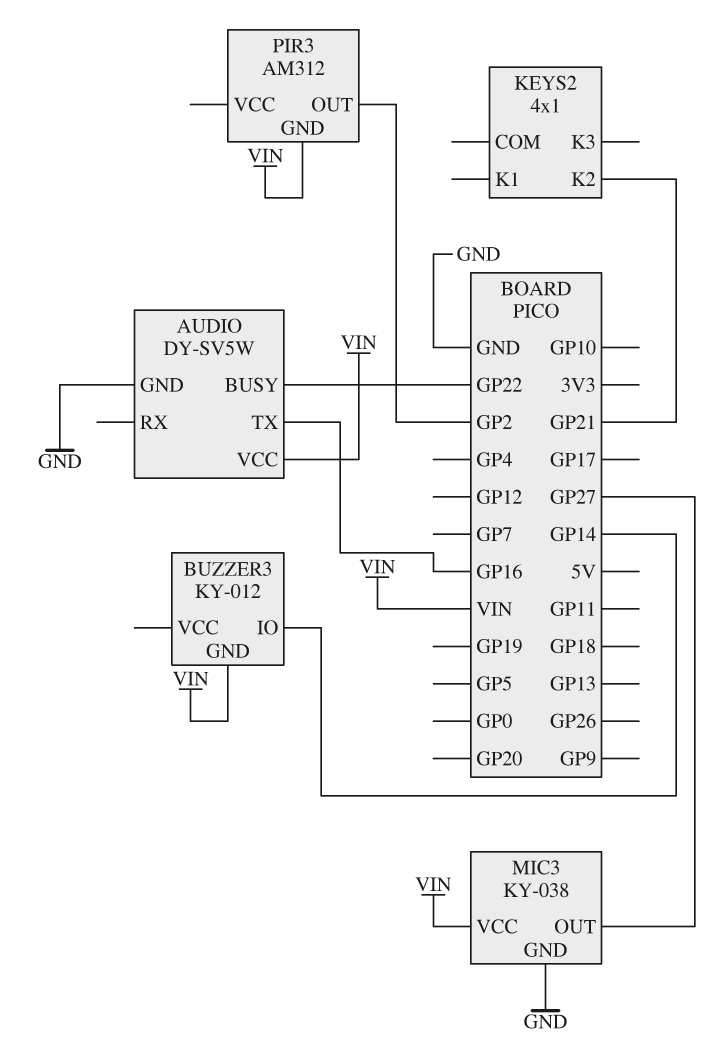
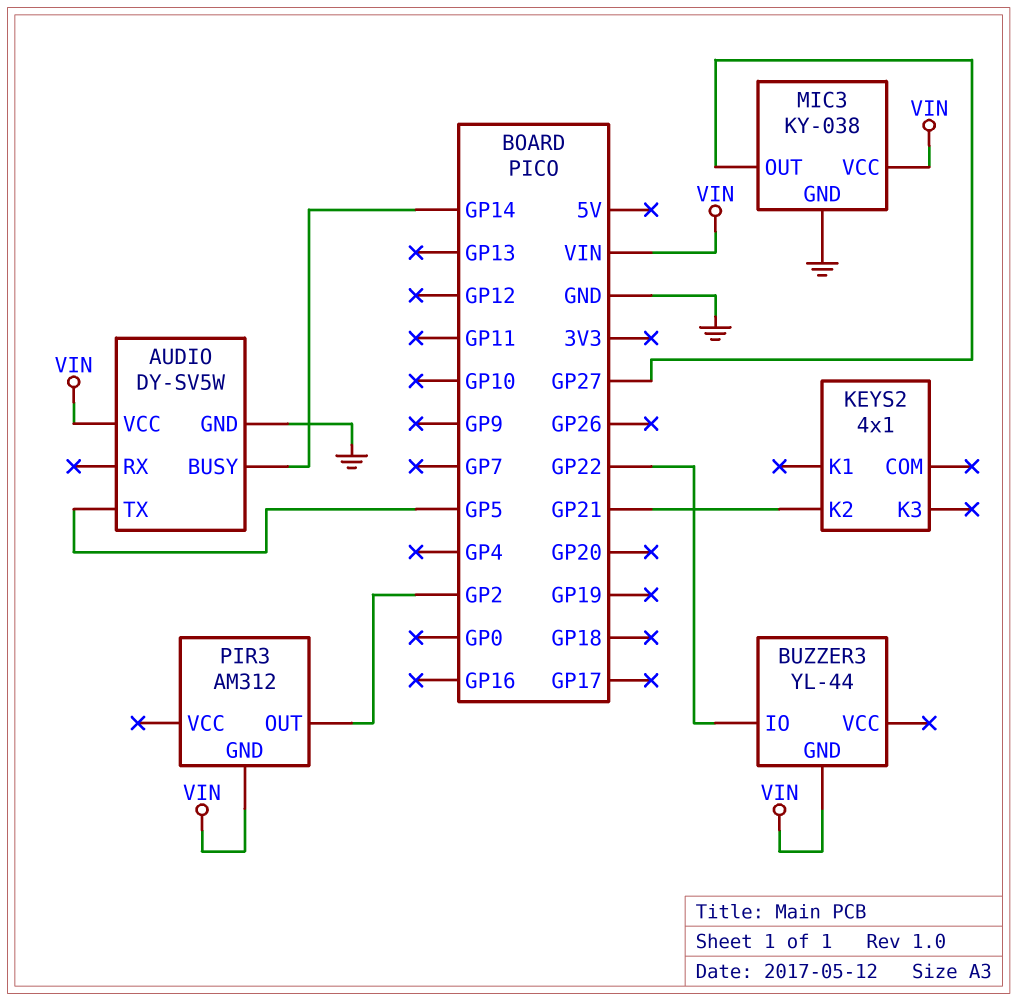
AUDIO pin BUSY: GP22 -> GP14
AUDIO pin TX: GP16 -> GP5
BUZZER3: KY-012 -> YL-44
BUZZER3 pin IO: GP14 -> GP22

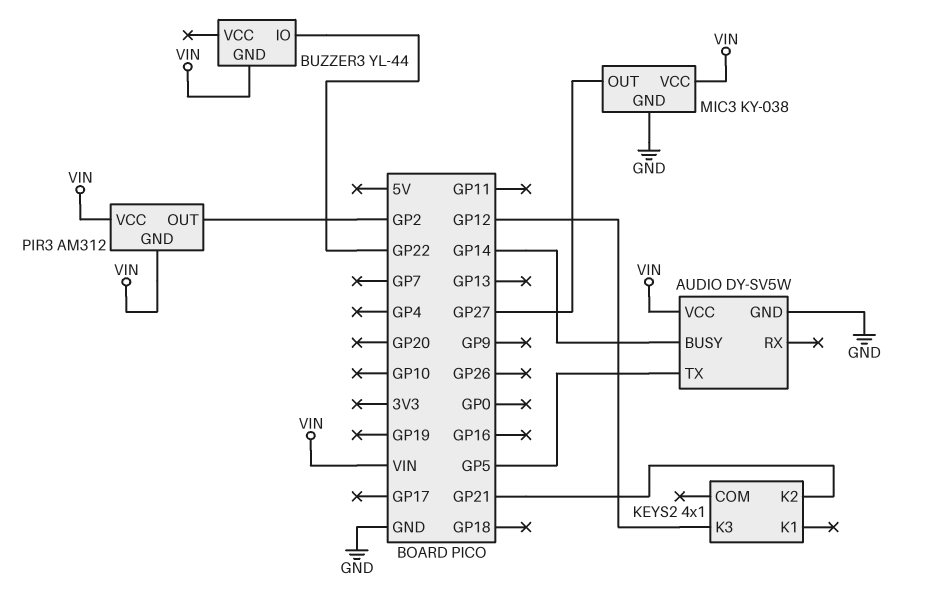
KEYS2 pin K3: none -> GP12
PIR3 pin VCC: none -> VIN

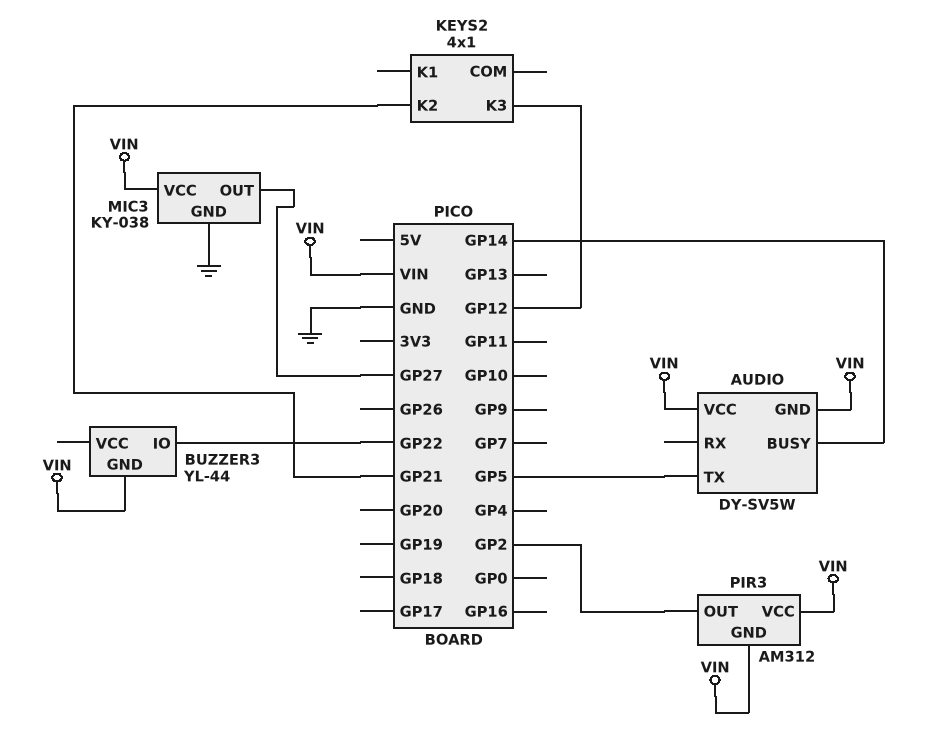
AUDIO pin GND: GND -> VIN

